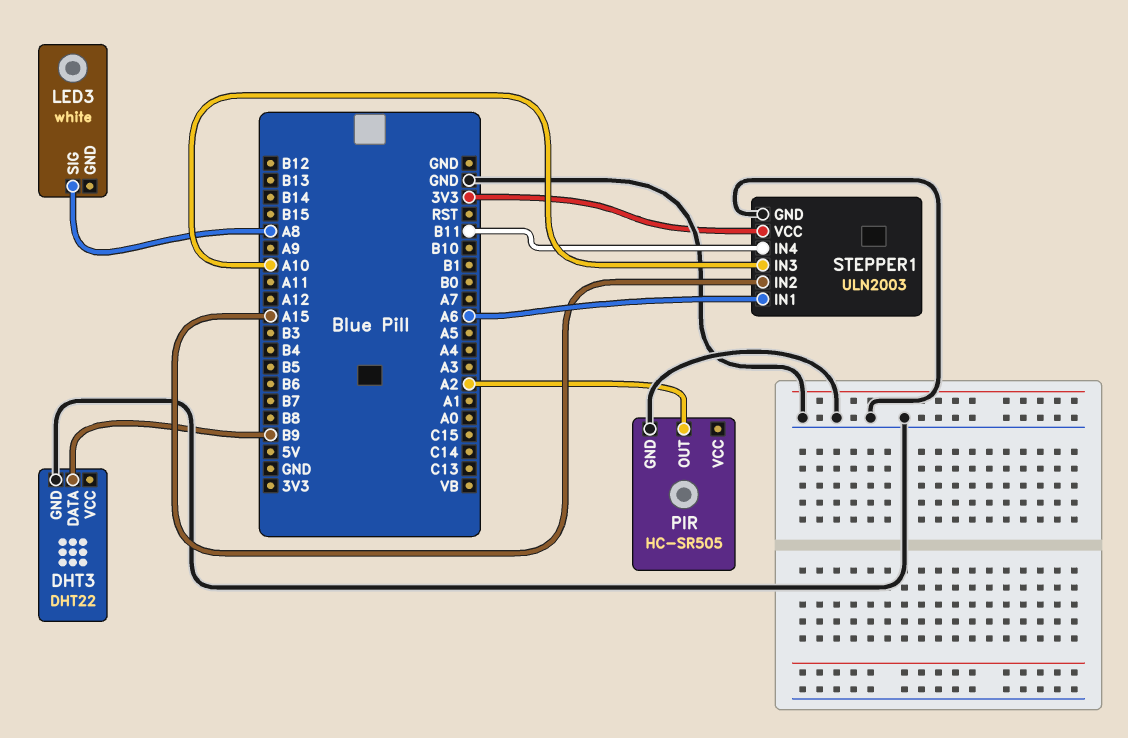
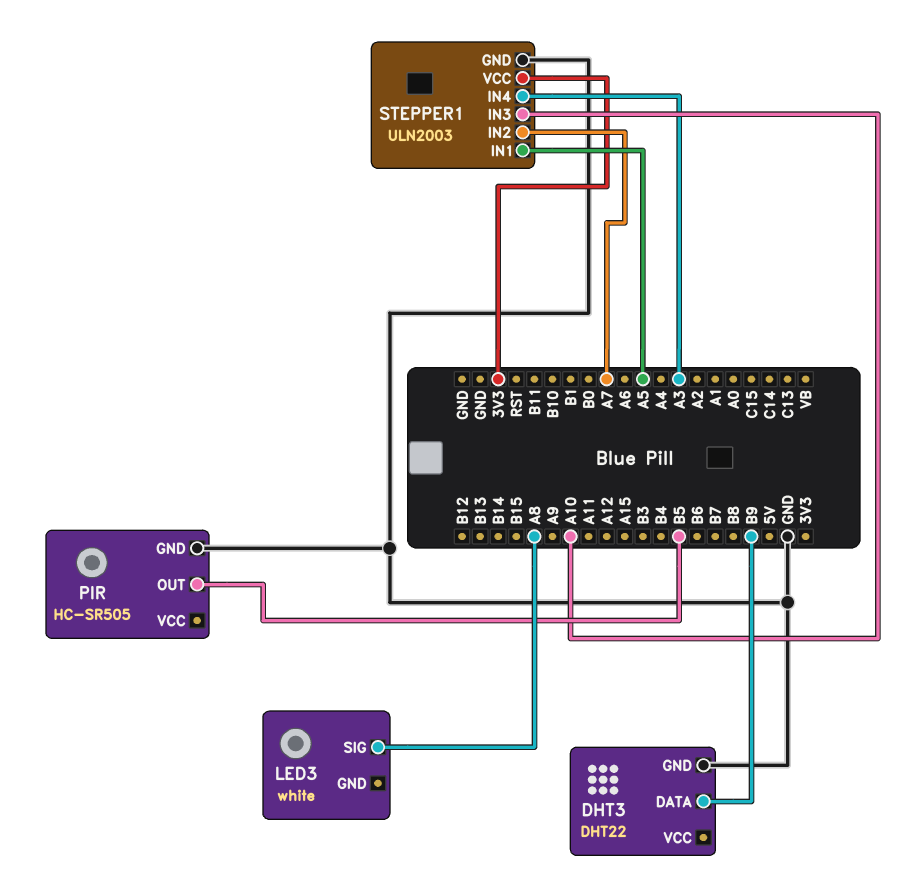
PIR pin OUT: A2 -> B5
STEPPER1 pin IN1: A6 -> A5
STEPPER1 pin IN2: A15 -> A7
STEPPER1 pin IN4: B11 -> A3

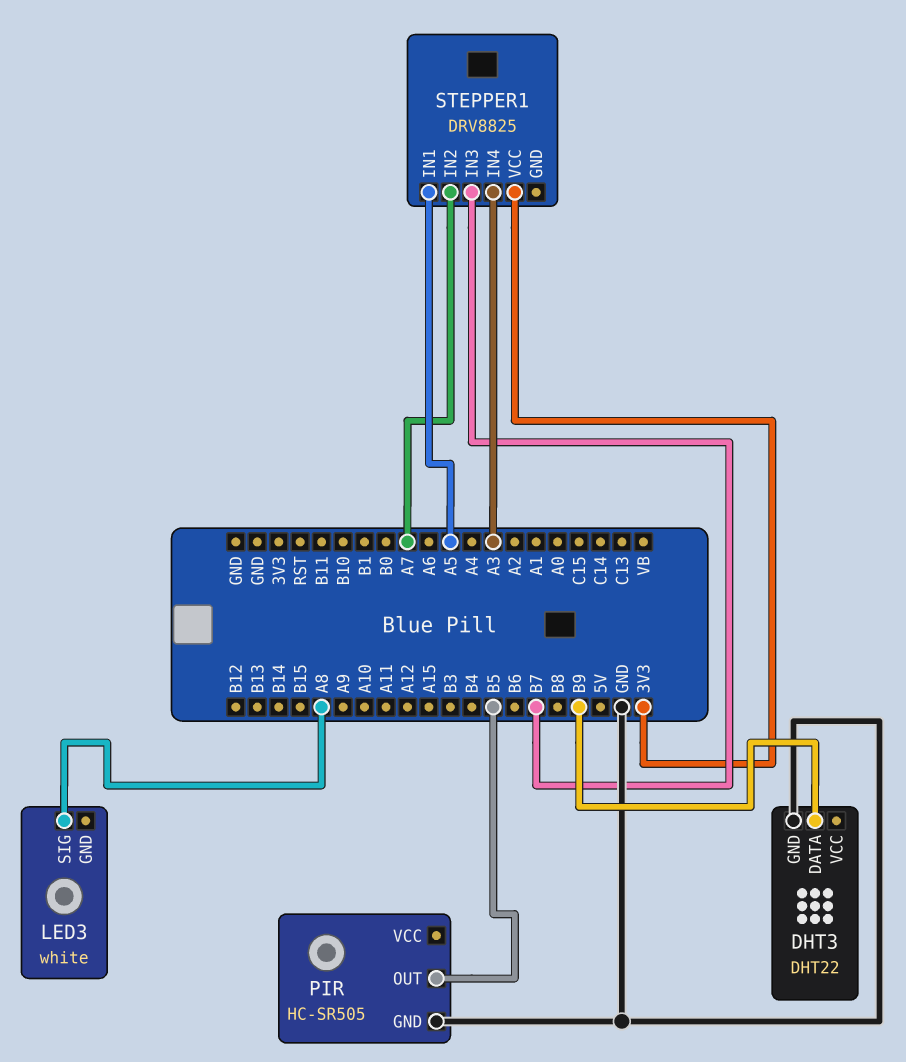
STEPPER1: ULN2003 -> DRV8825
STEPPER1 pin GND: GND -> none
STEPPER1 pin IN3: A10 -> B7

